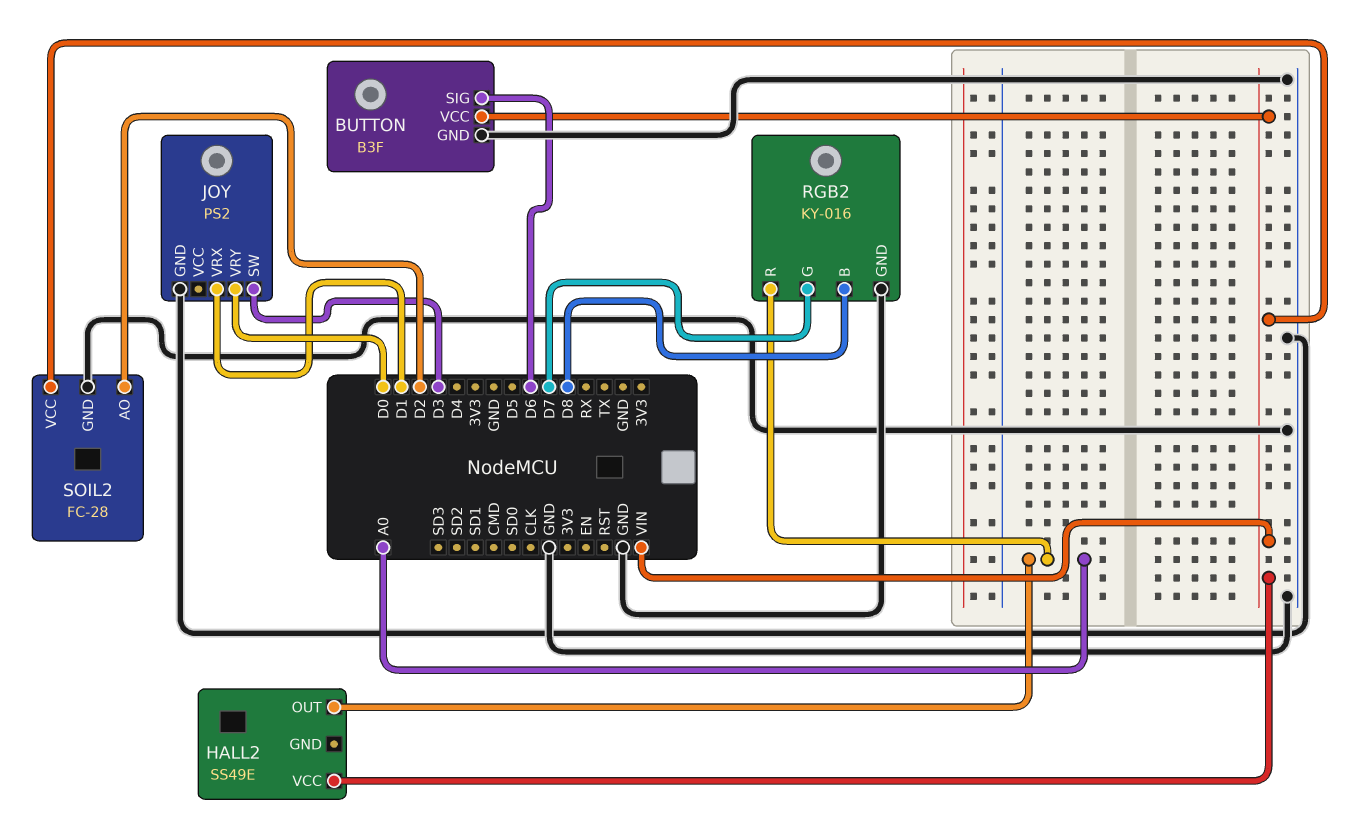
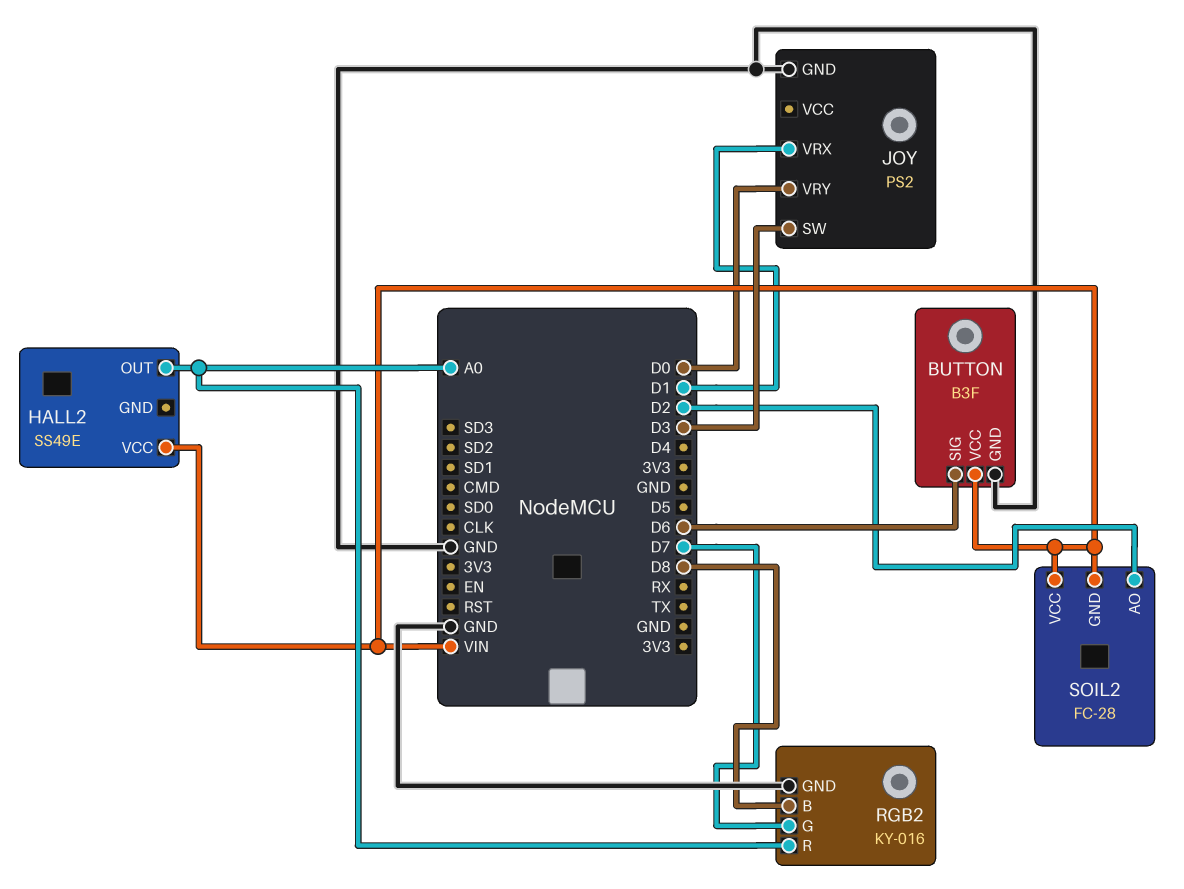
SOIL2 pin GND: GND -> VIN

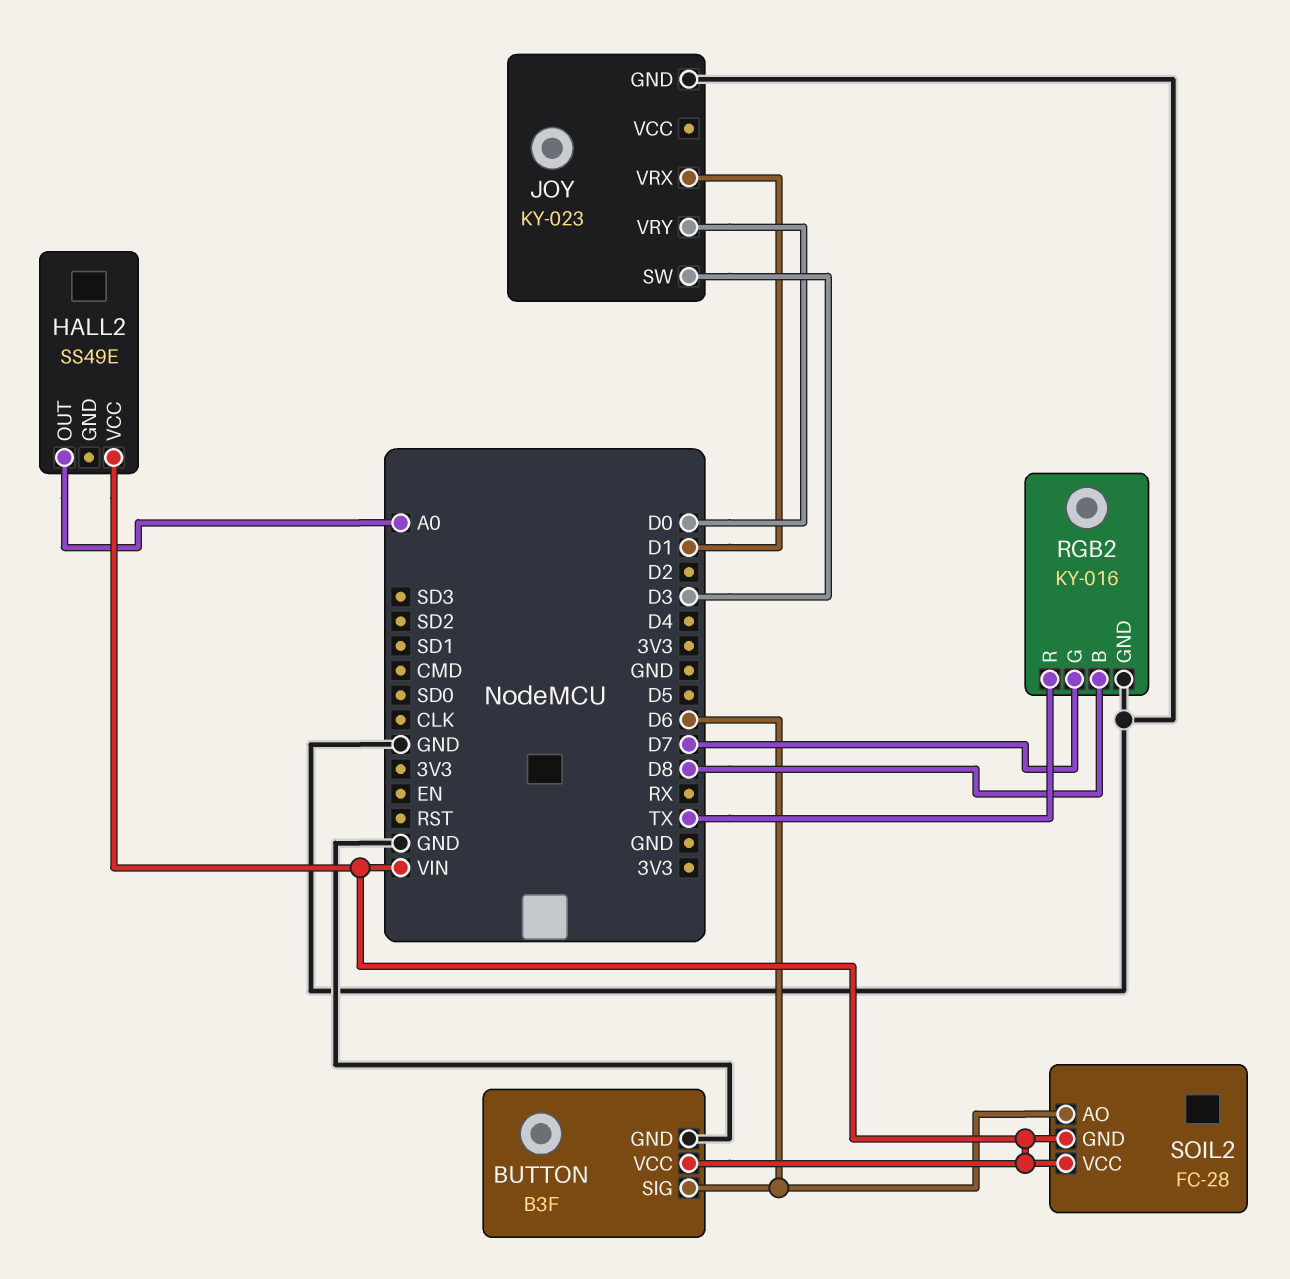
JOY: PS2 -> KY-023
RGB2 pin R: A0 -> TX
SOIL2 pin AO: D2 -> D6

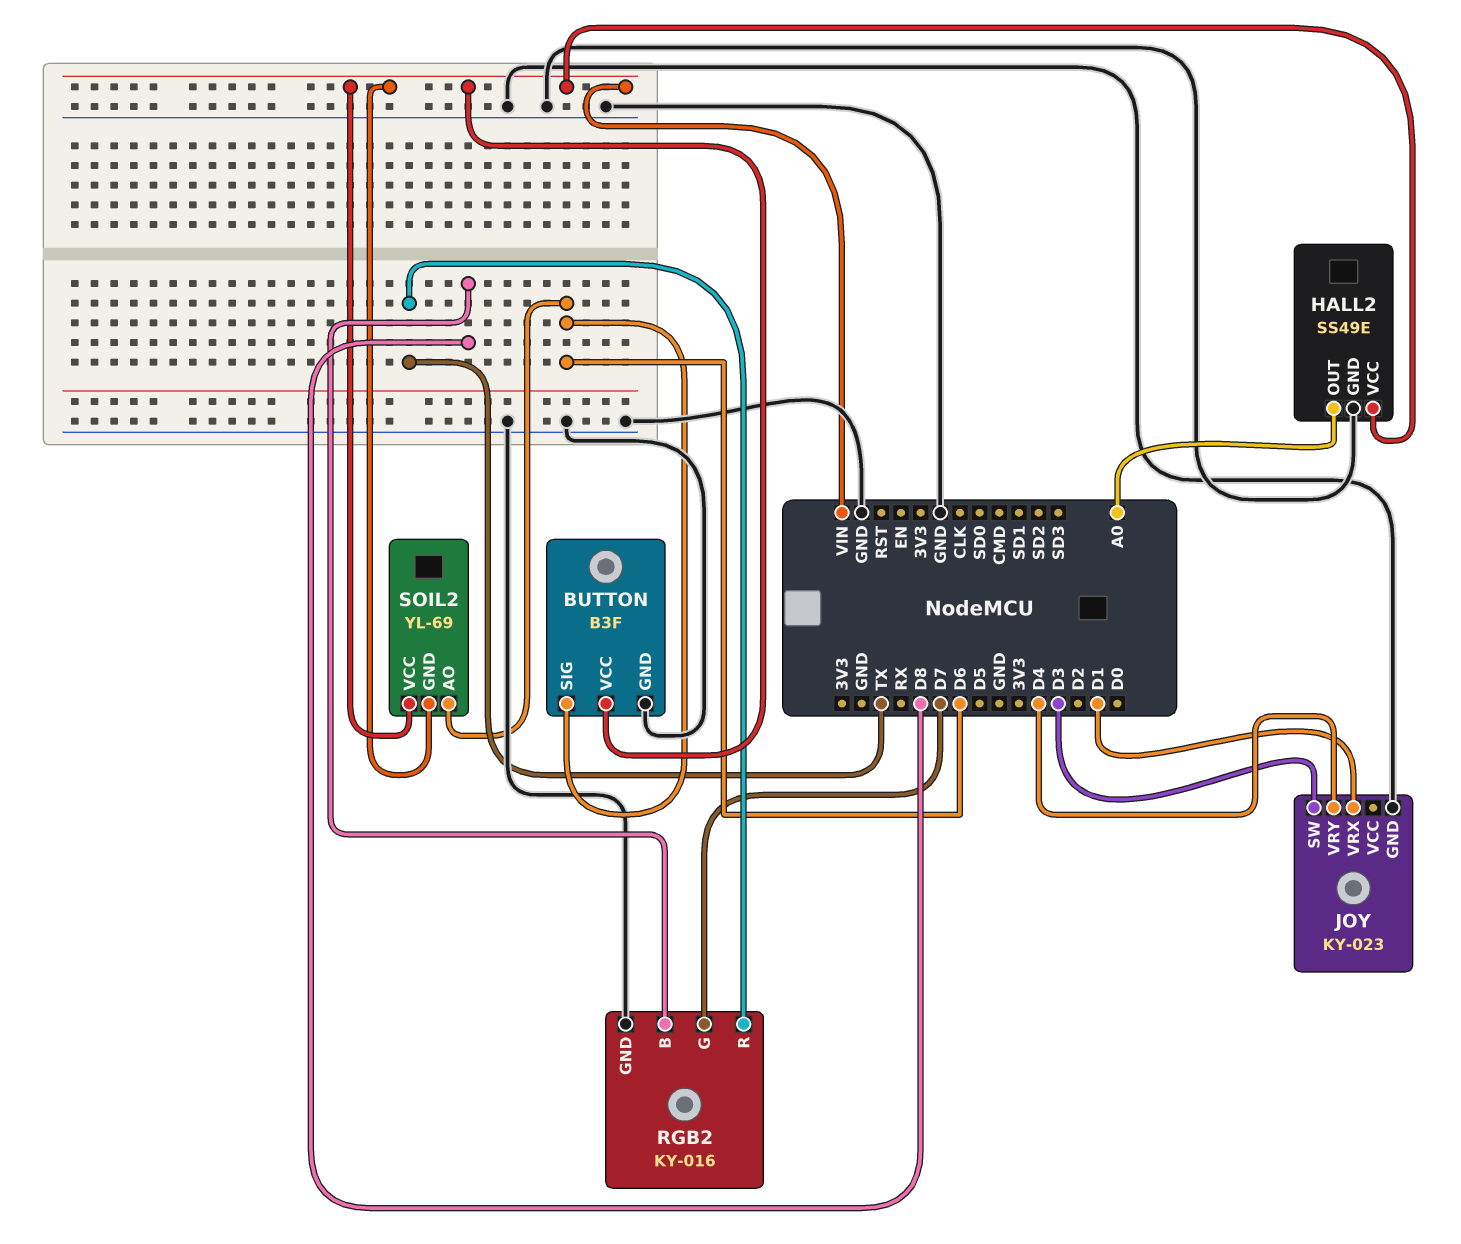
HALL2 pin GND: none -> GND
JOY pin VRY: D0 -> D4
SOIL2: FC-28 -> YL-69

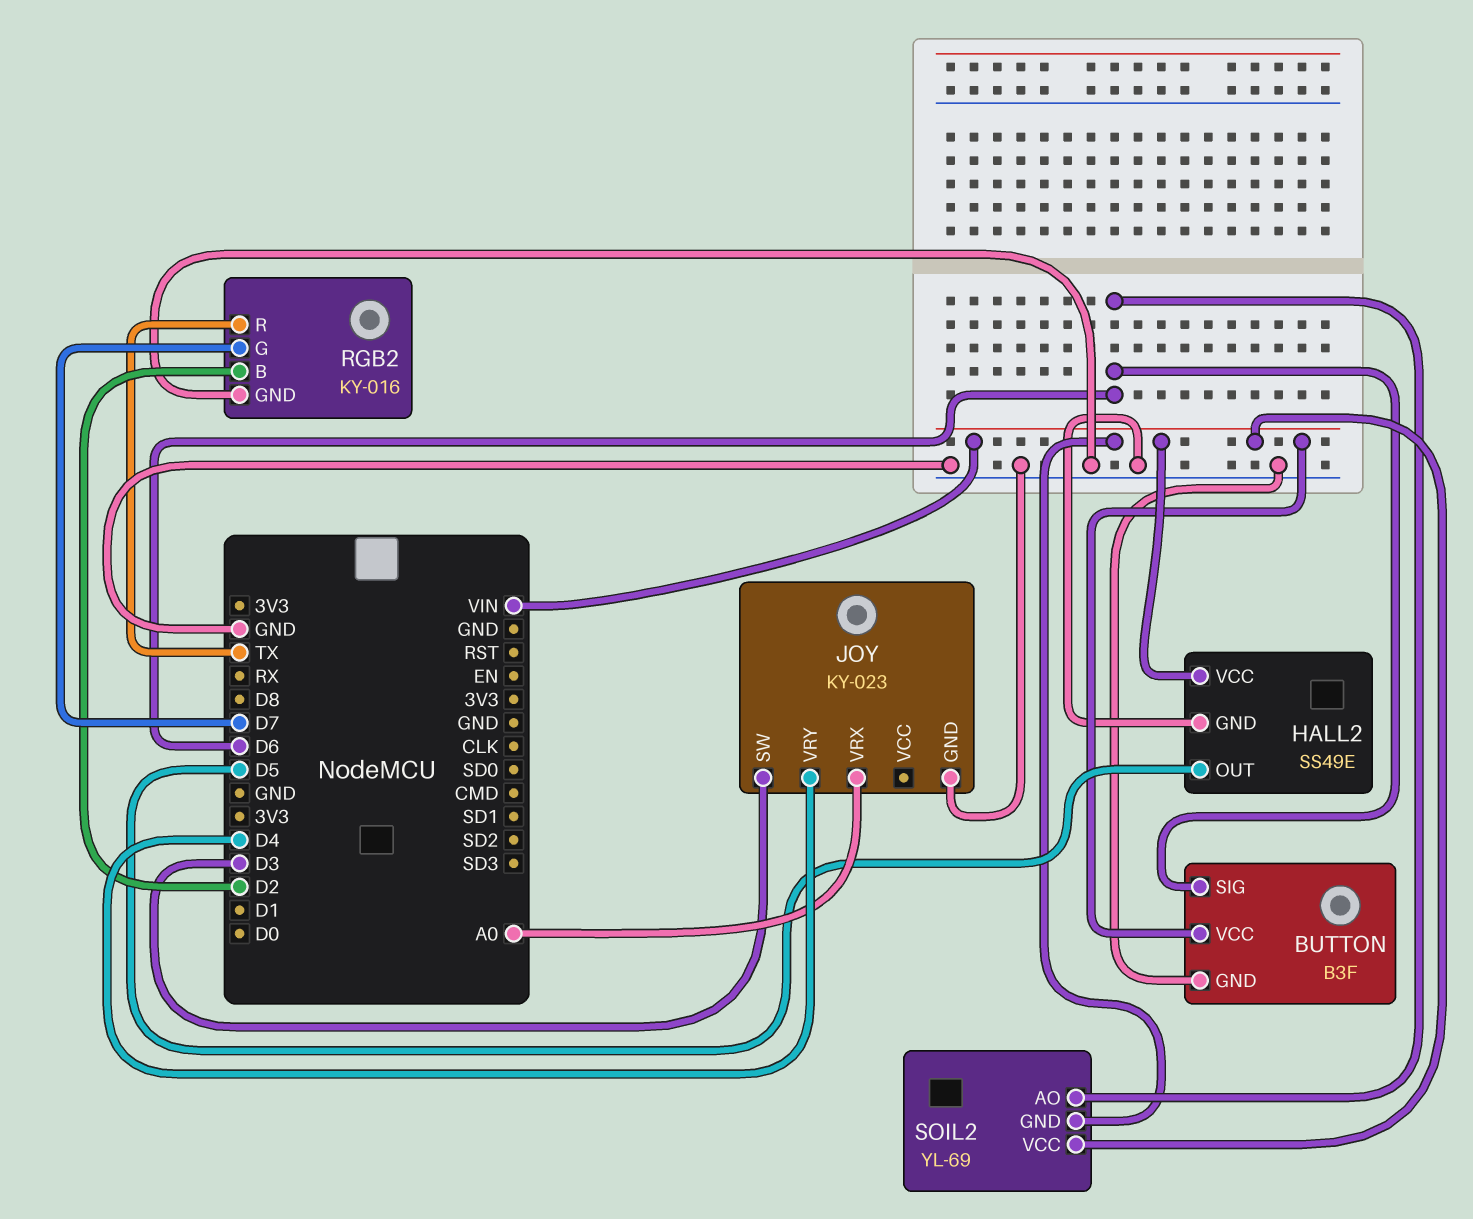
HALL2 pin OUT: A0 -> D5
JOY pin VRX: D1 -> A0
RGB2 pin B: D8 -> D2

